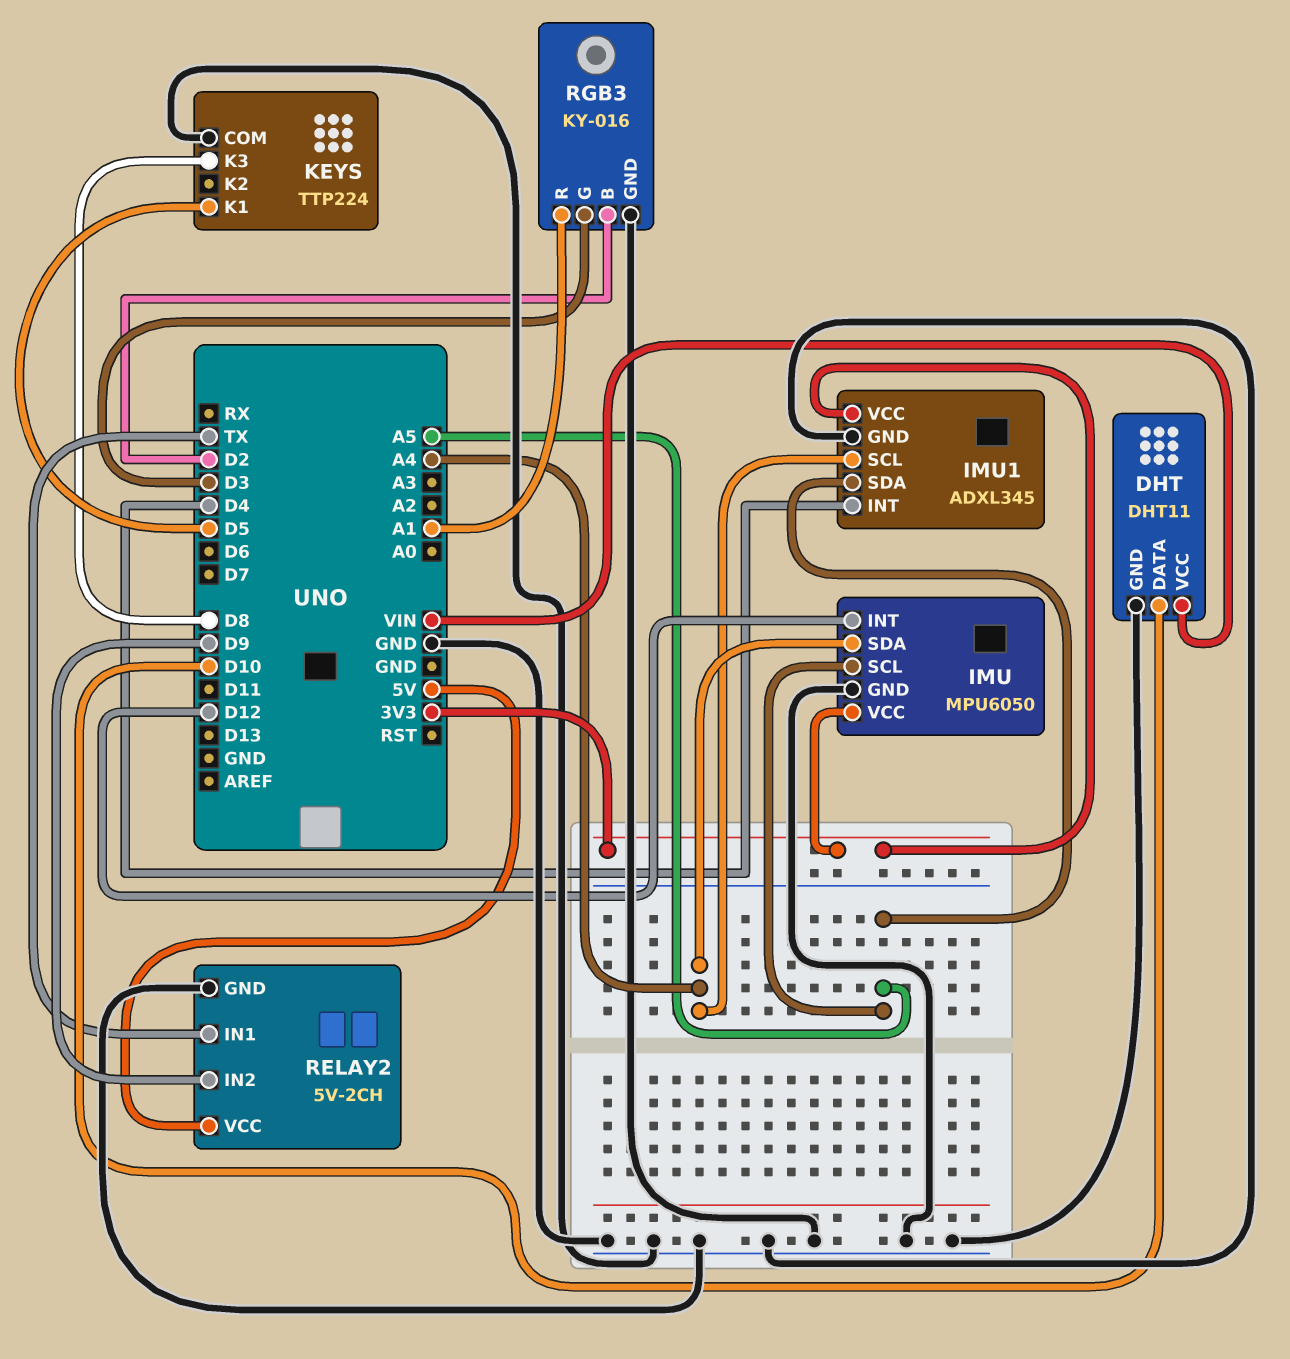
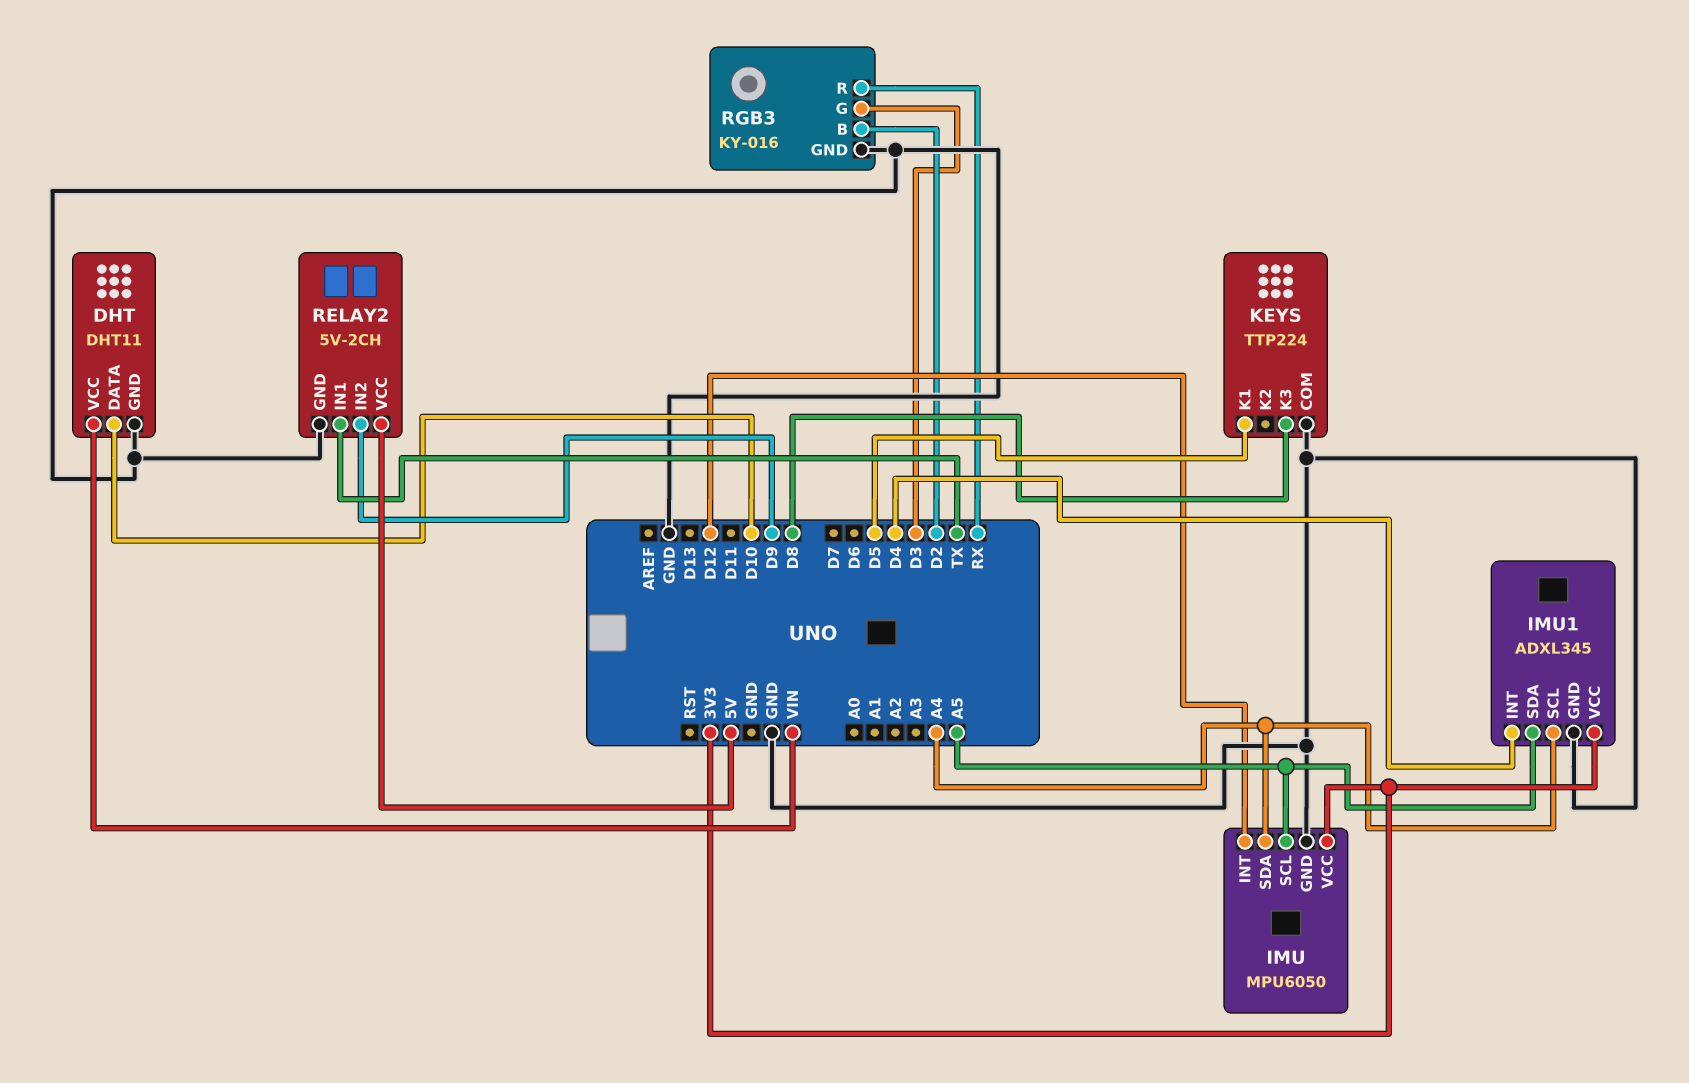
RGB3 pin R: A1 -> RX

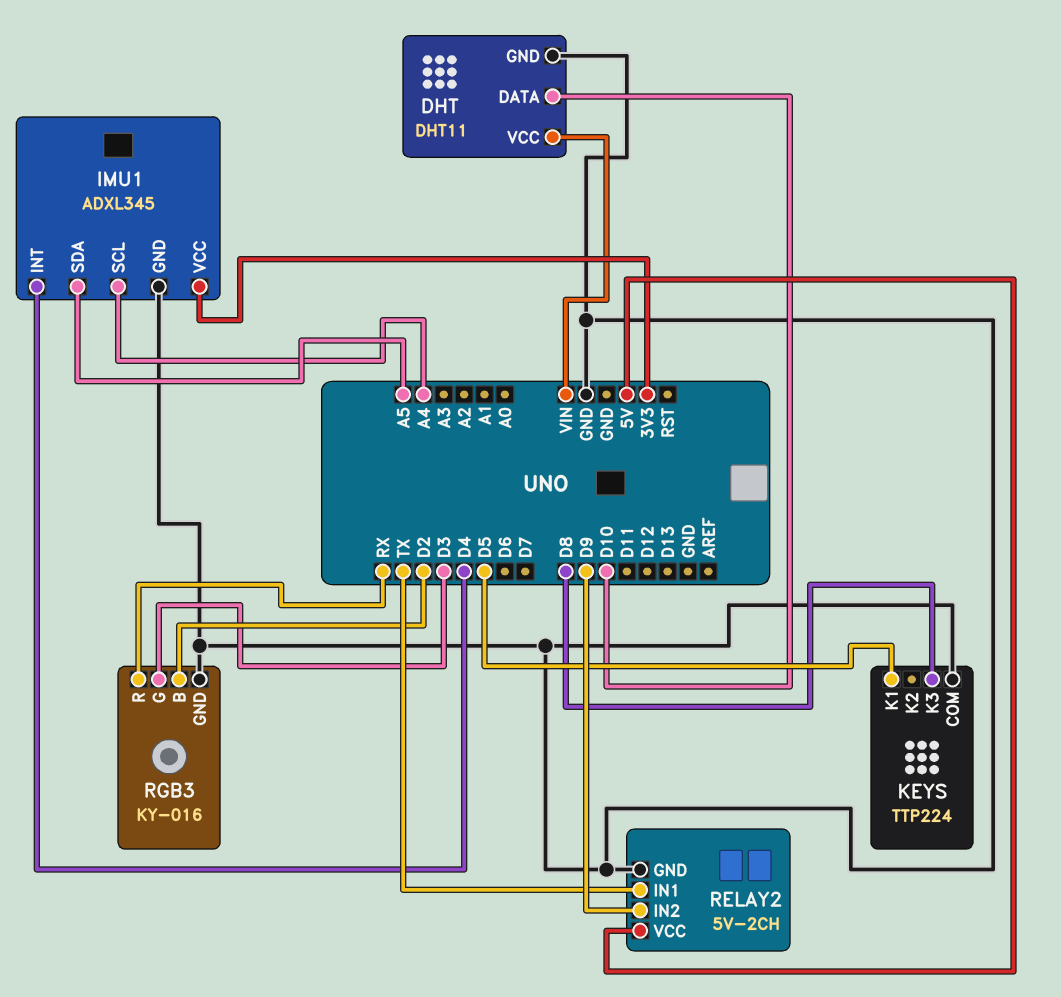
IMU: MPU6050 -> none
IMU pin GND: GND -> none
IMU pin INT: D12 -> none
IMU pin SCL: A5 -> none
IMU pin SDA: A4 -> none
IMU pin VCC: 3V3 -> none

